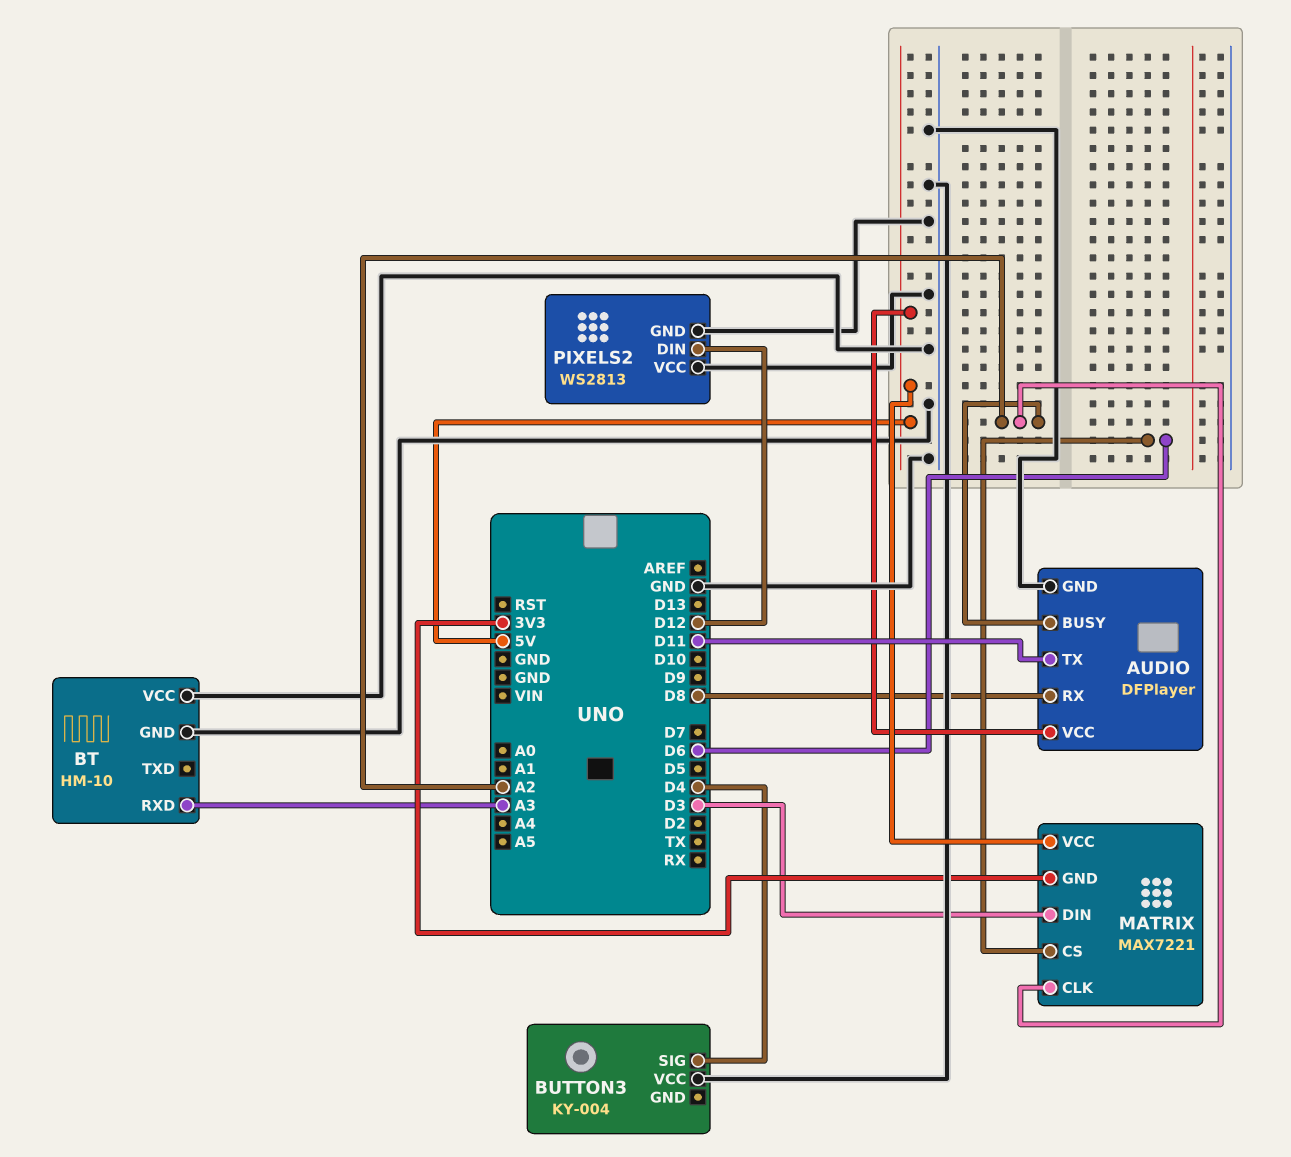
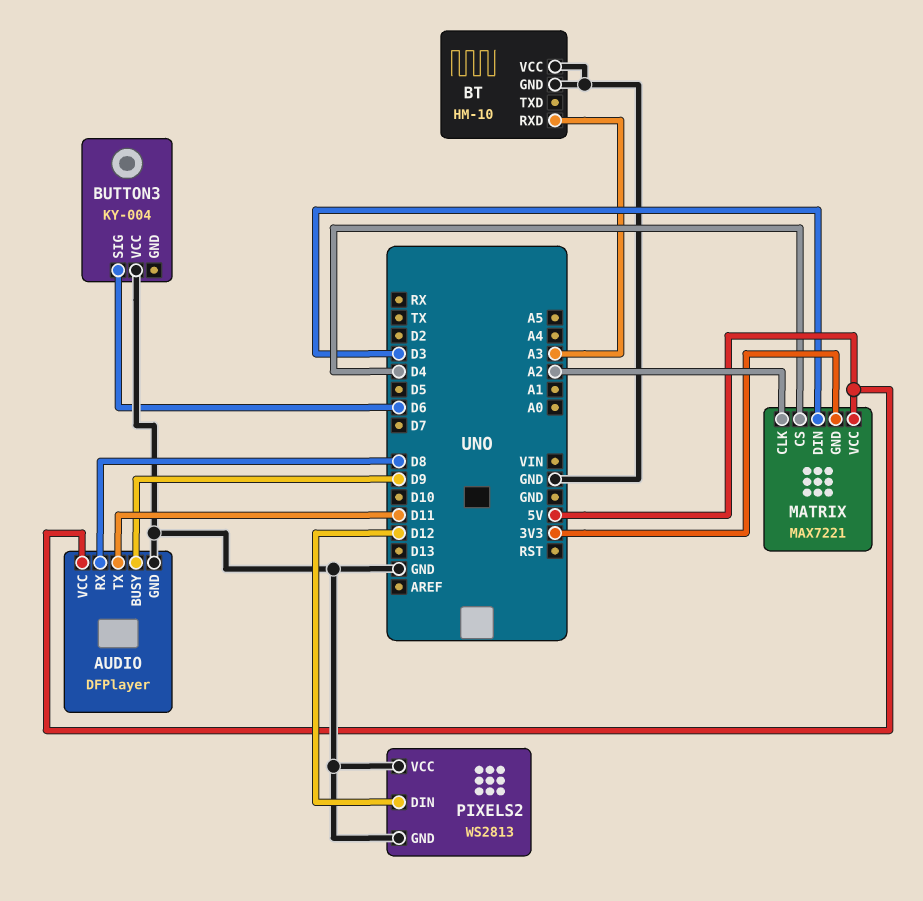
AUDIO pin BUSY: A2 -> D9
BUTTON3 pin SIG: D4 -> D6
MATRIX pin CS: D6 -> D4

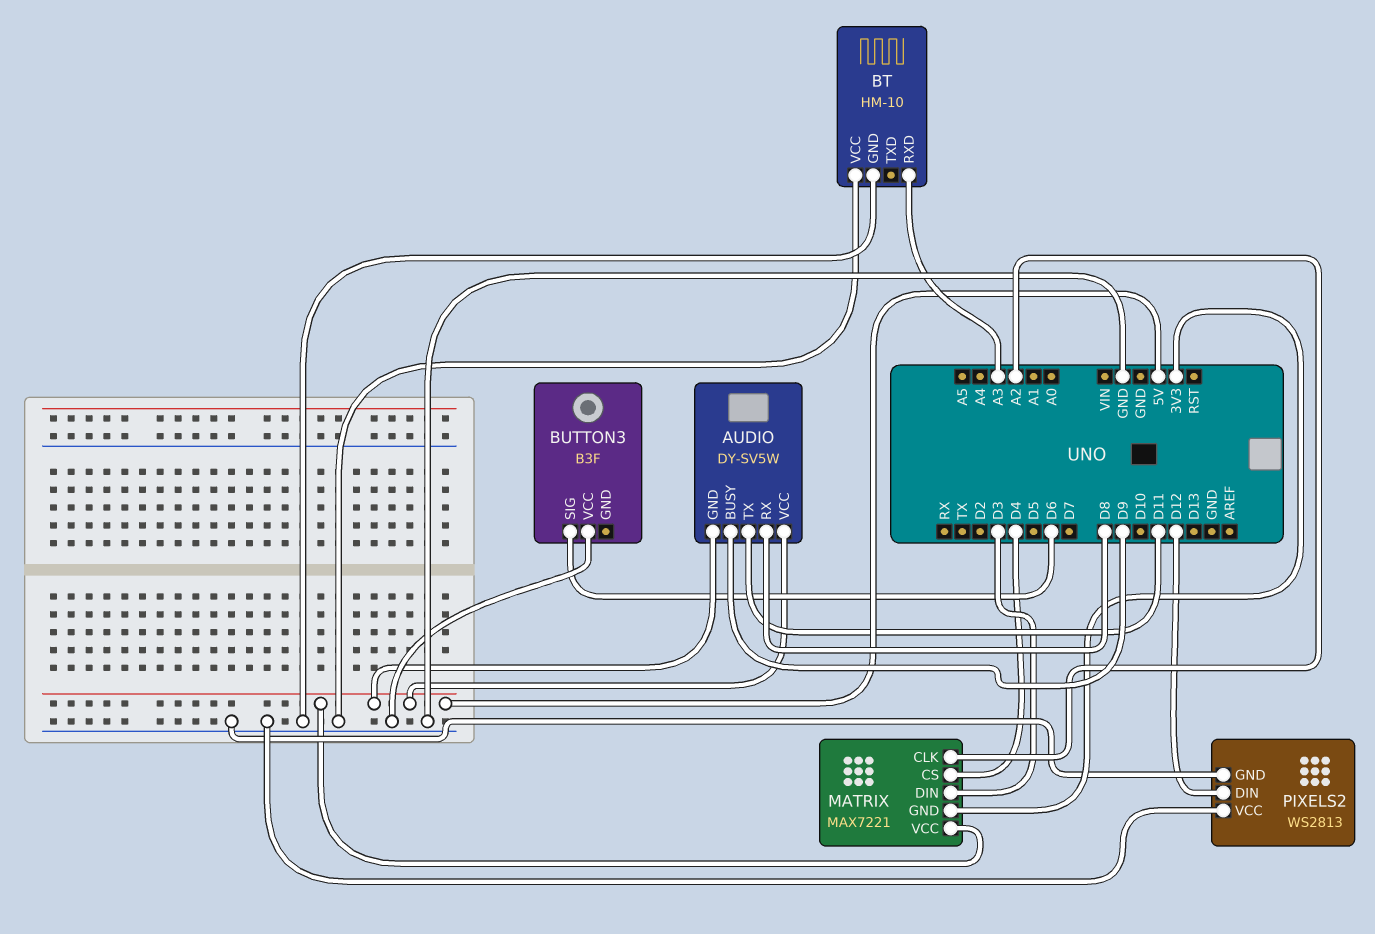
AUDIO: DFPlayer -> DY-SV5W
AUDIO pin GND: GND -> 5V
BUTTON3: KY-004 -> B3F

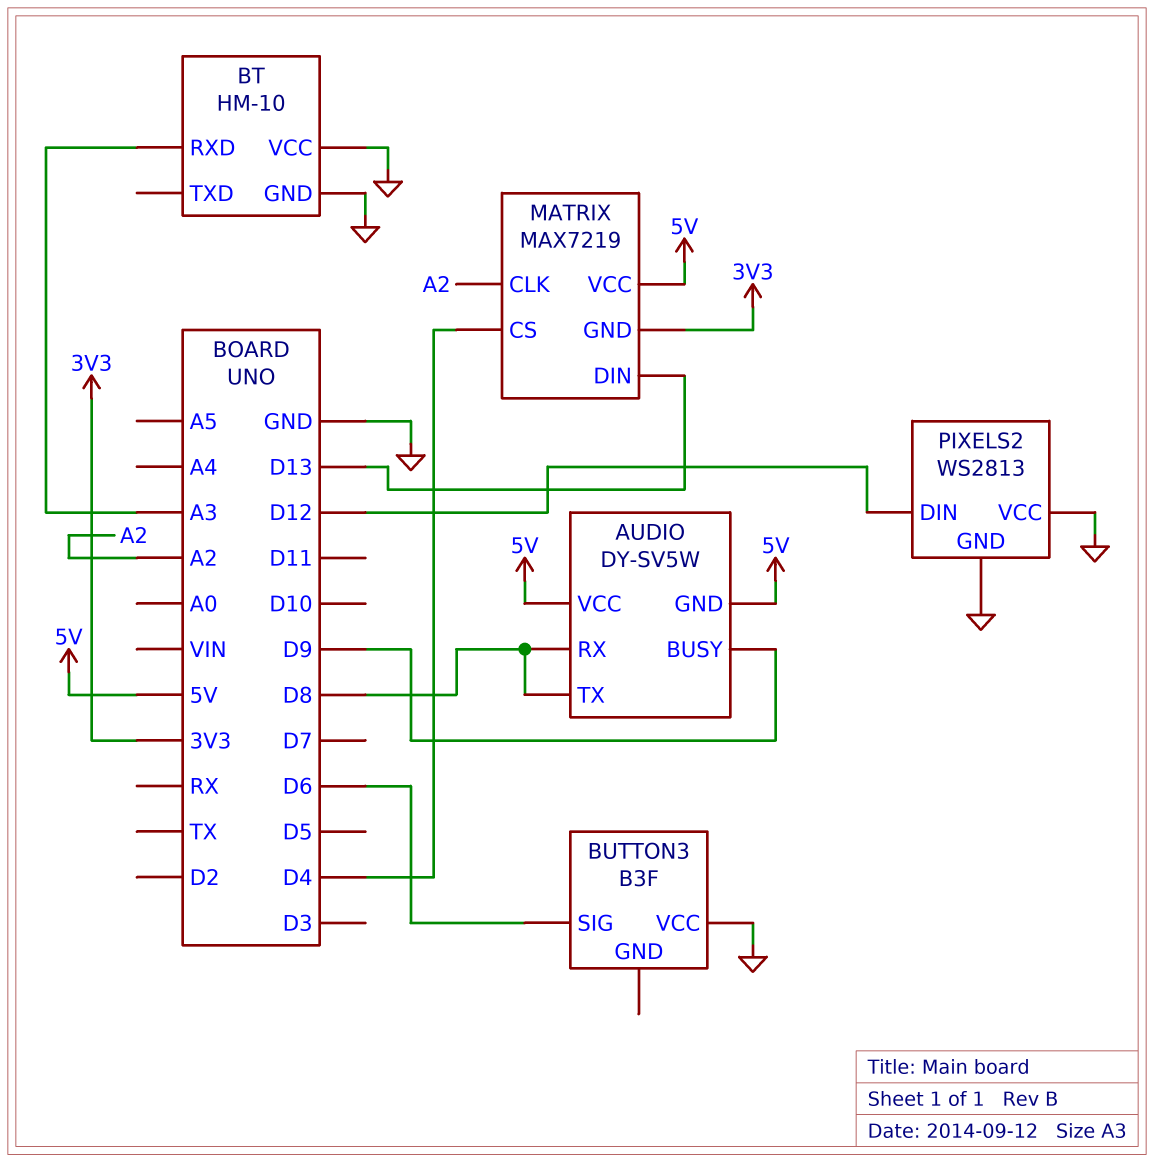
AUDIO pin TX: D11 -> D8
MATRIX: MAX7221 -> MAX7219
MATRIX pin DIN: D3 -> D13

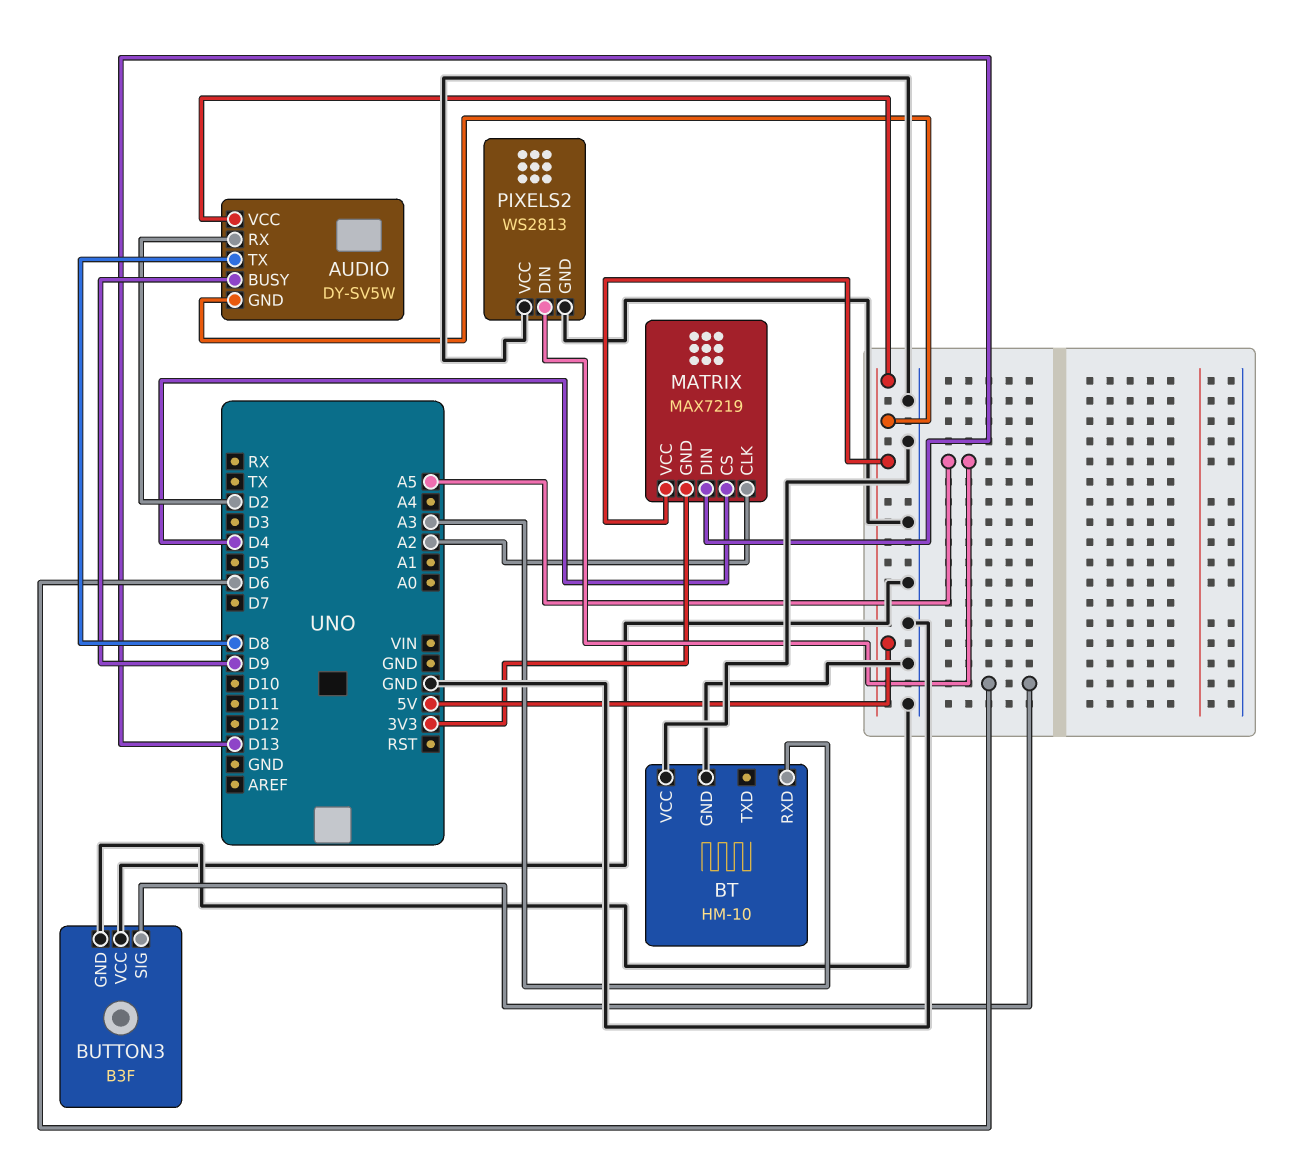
AUDIO pin RX: D8 -> D2
BUTTON3 pin GND: none -> GND
PIXELS2 pin DIN: D12 -> A5

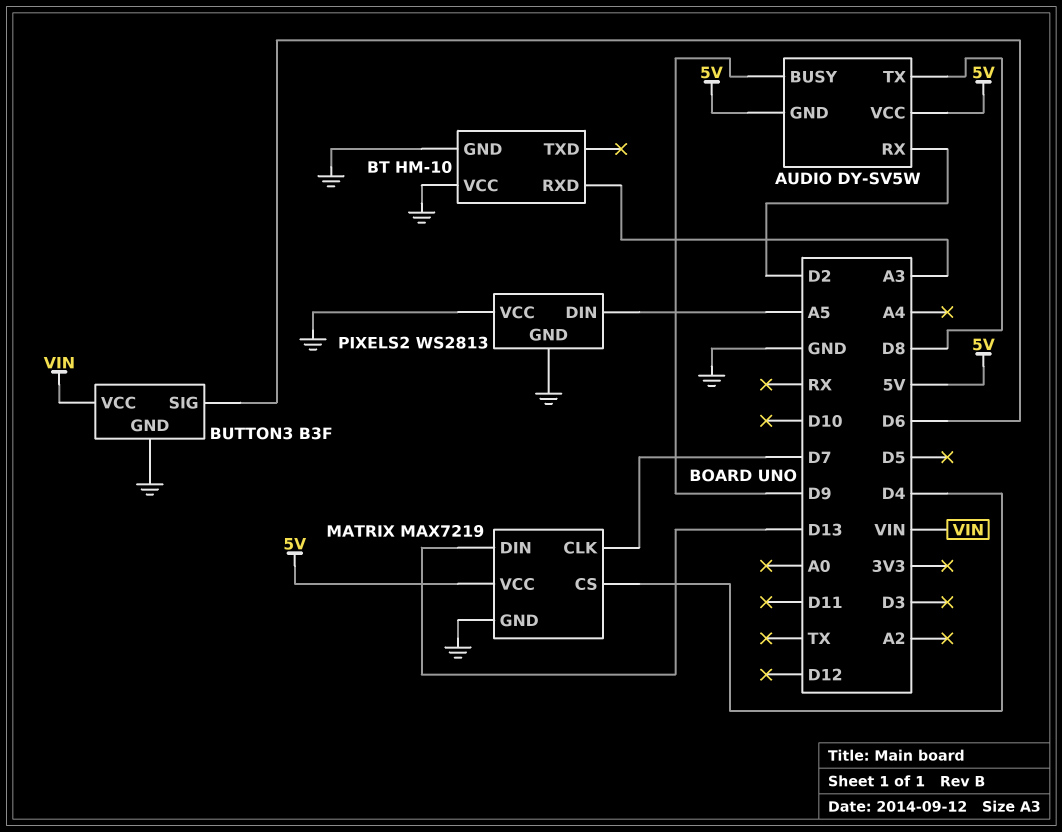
BUTTON3 pin VCC: GND -> VIN
MATRIX pin CLK: A2 -> D7
MATRIX pin GND: 3V3 -> GND

